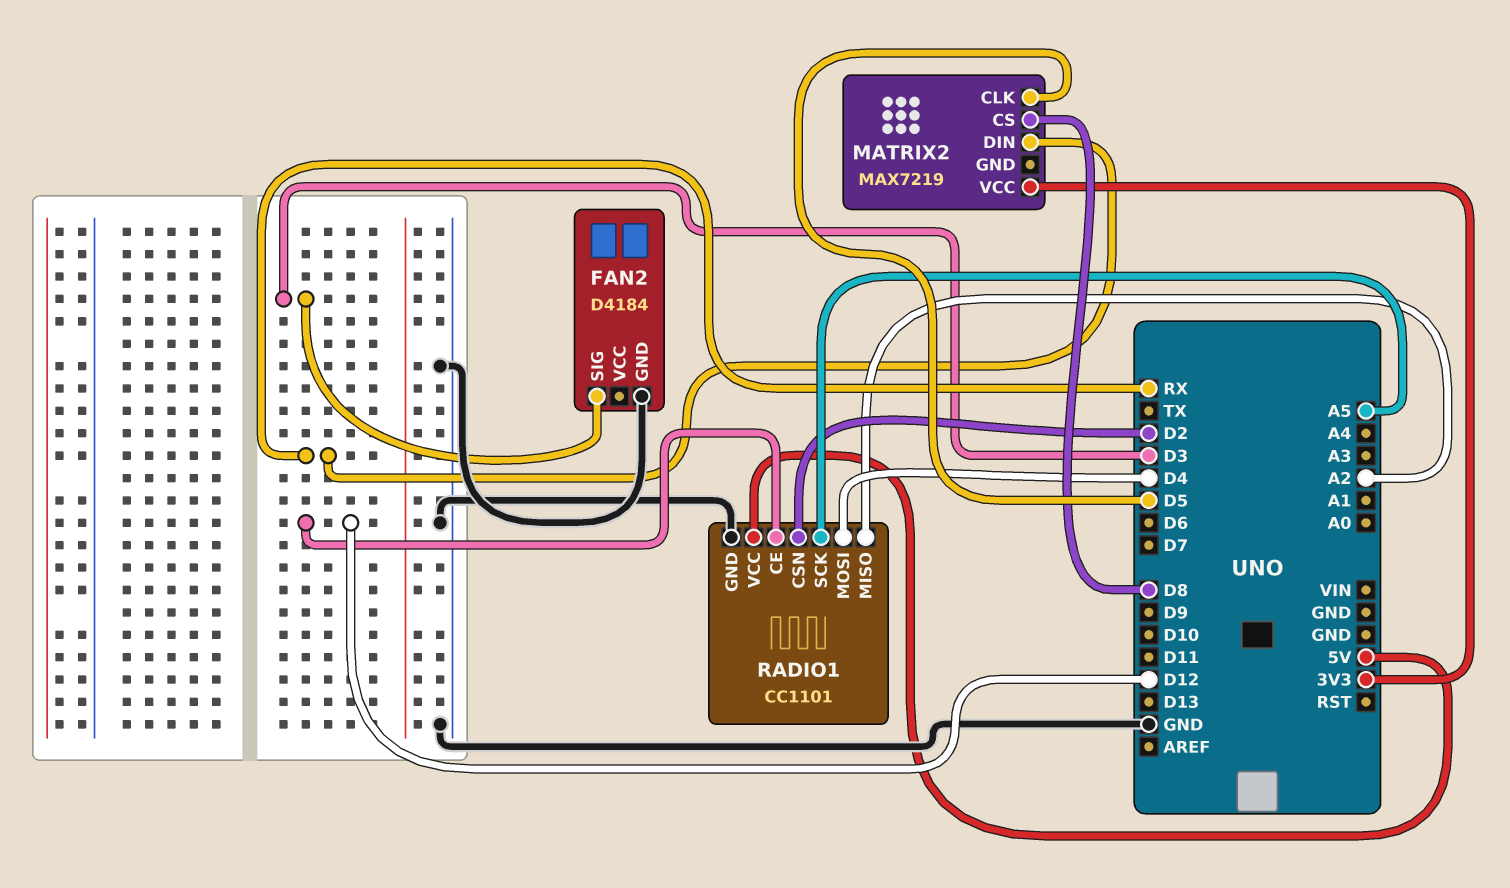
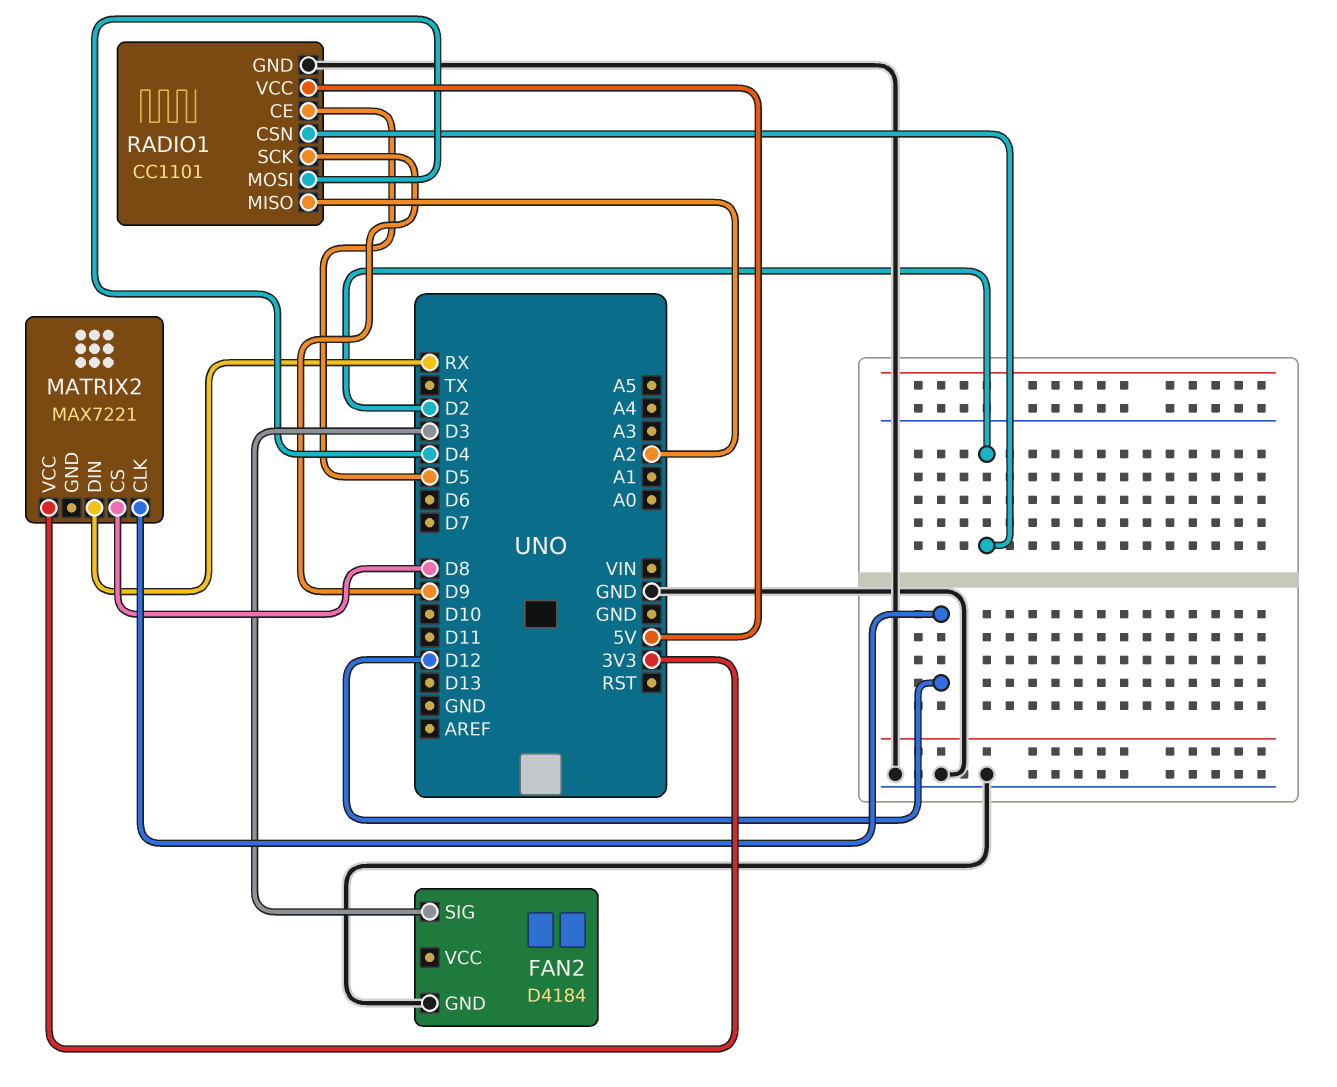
MATRIX2: MAX7219 -> MAX7221
MATRIX2 pin CLK: D5 -> D12
RADIO1 pin CE: D12 -> D5
RADIO1 pin SCK: A5 -> D9

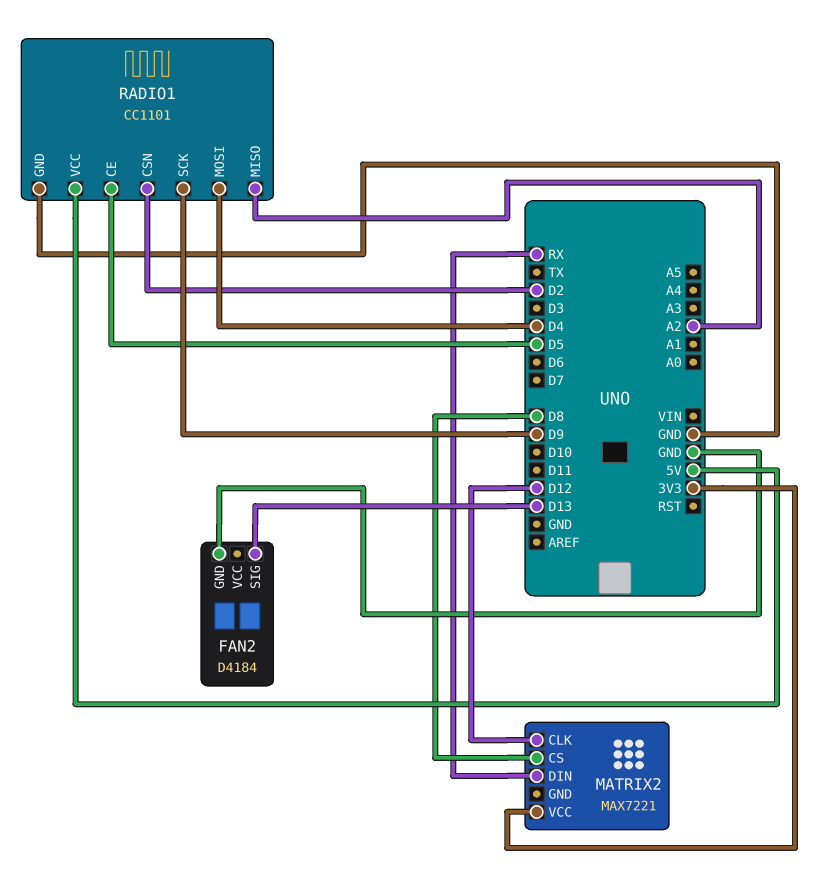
FAN2 pin SIG: D3 -> D13

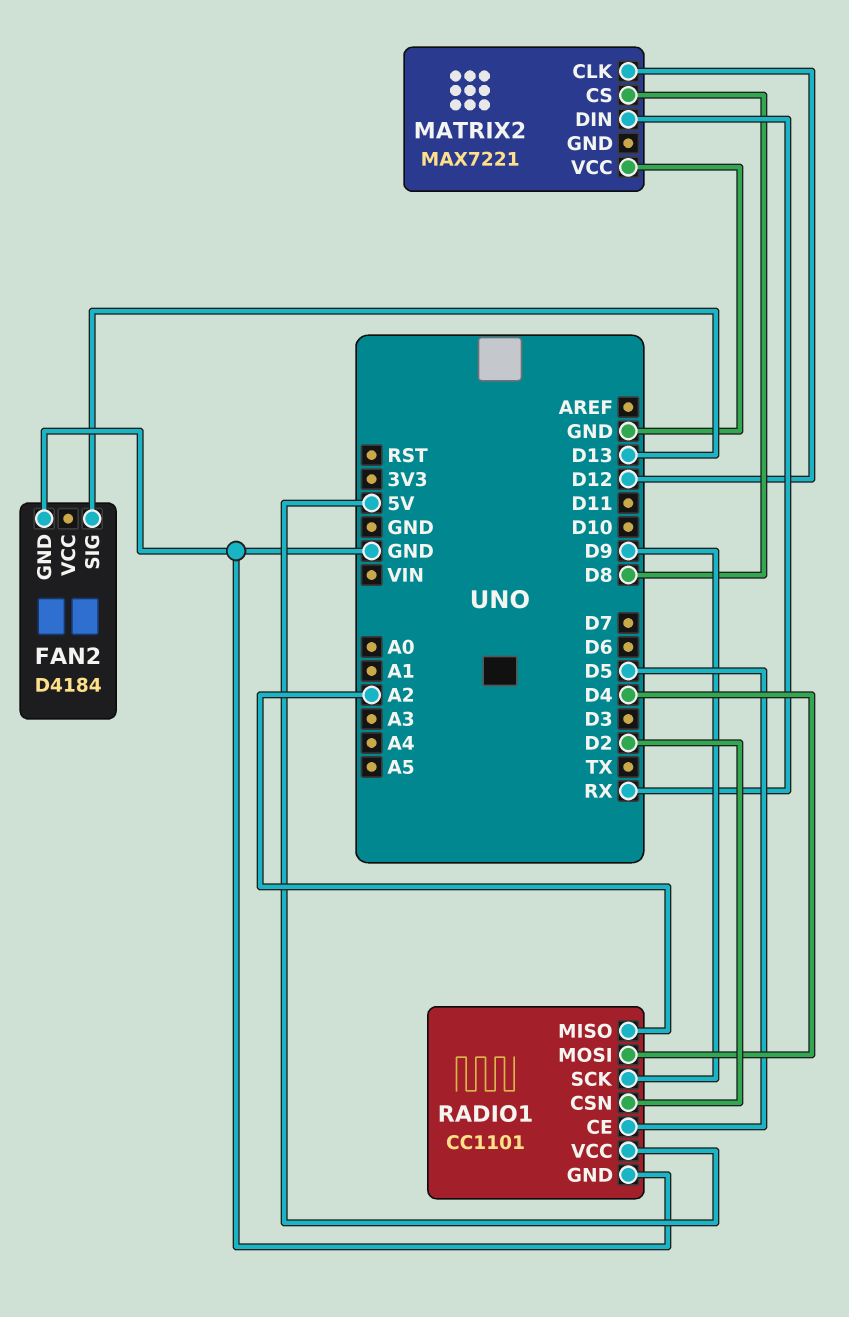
MATRIX2 pin VCC: 3V3 -> GND

